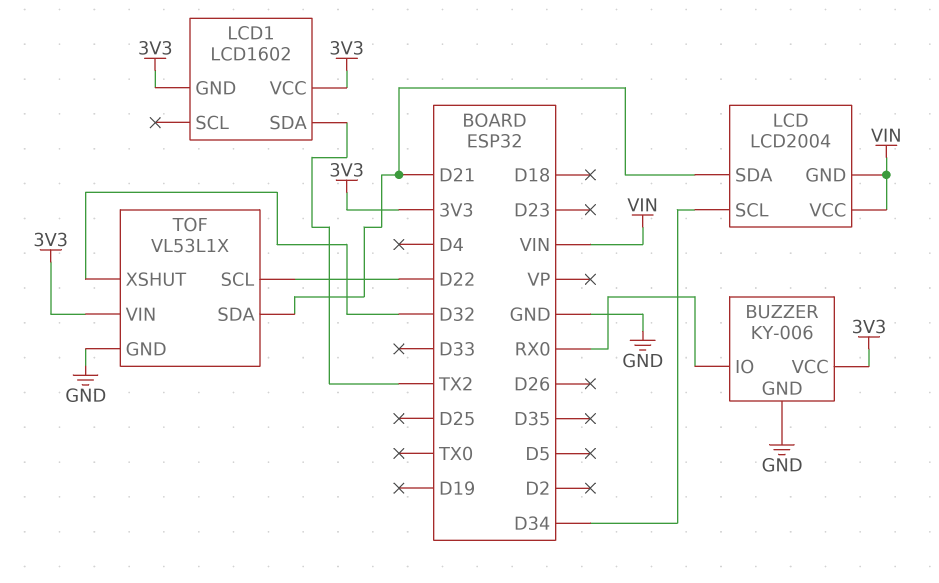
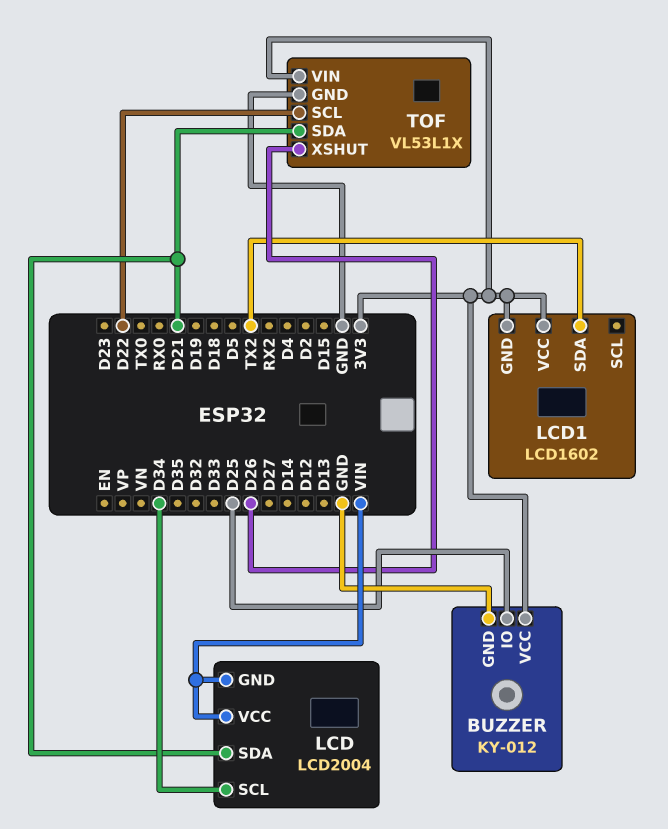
BUZZER: KY-006 -> KY-012
BUZZER pin IO: RX0 -> D25
TOF pin XSHUT: D32 -> D26

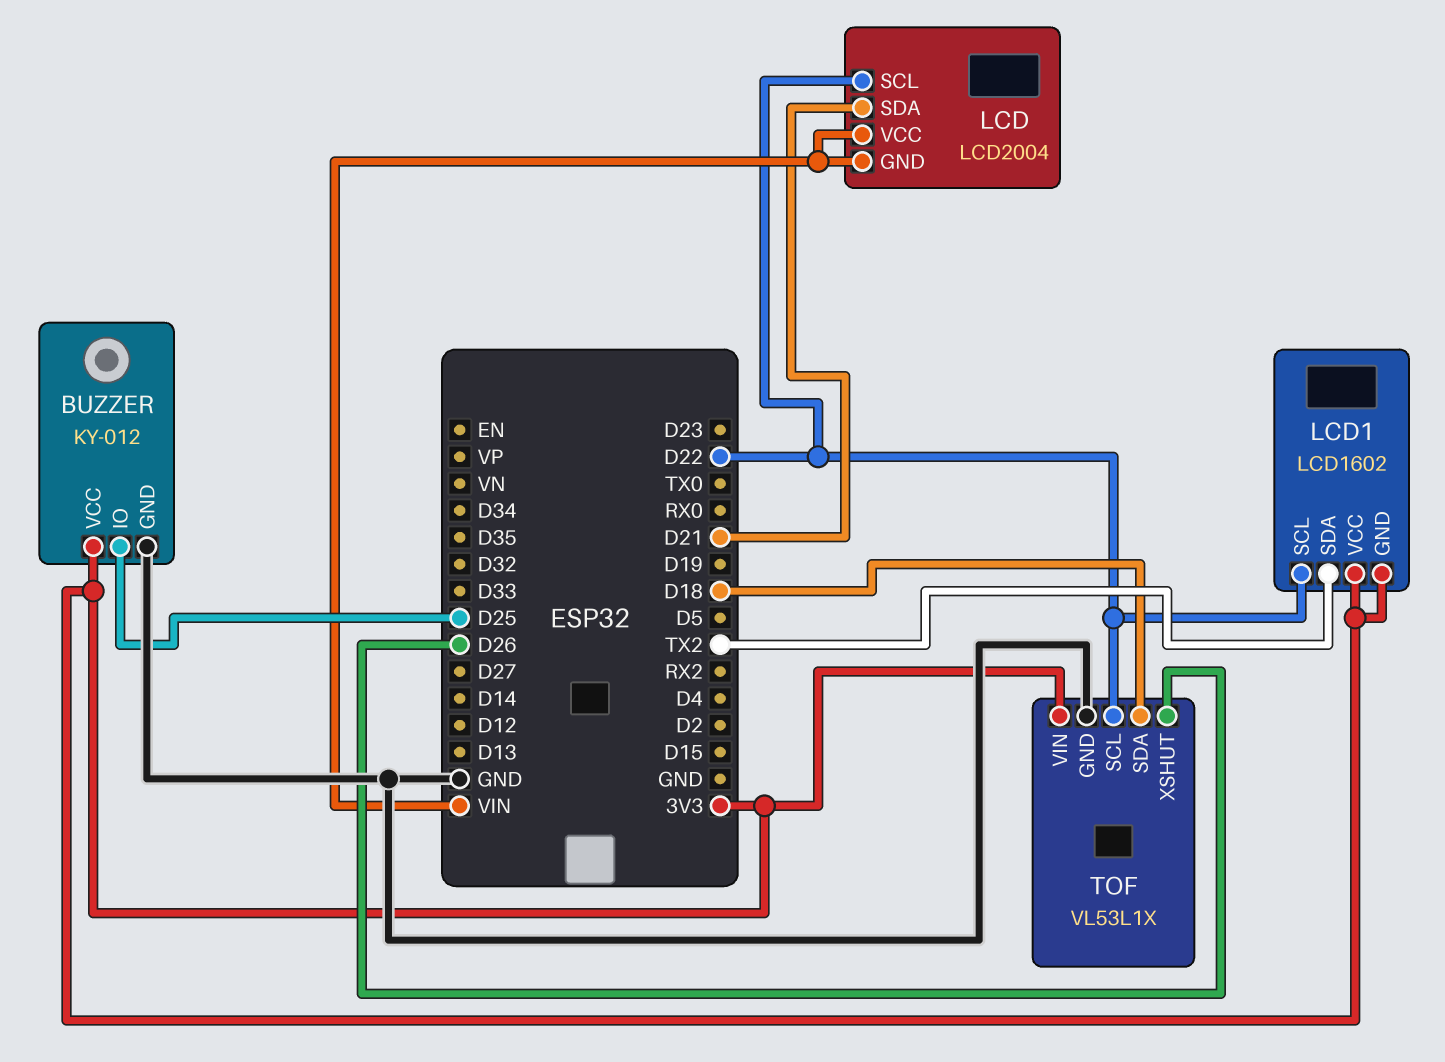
LCD pin SCL: D34 -> D22
LCD1 pin SCL: none -> D22
TOF pin SDA: D21 -> D18

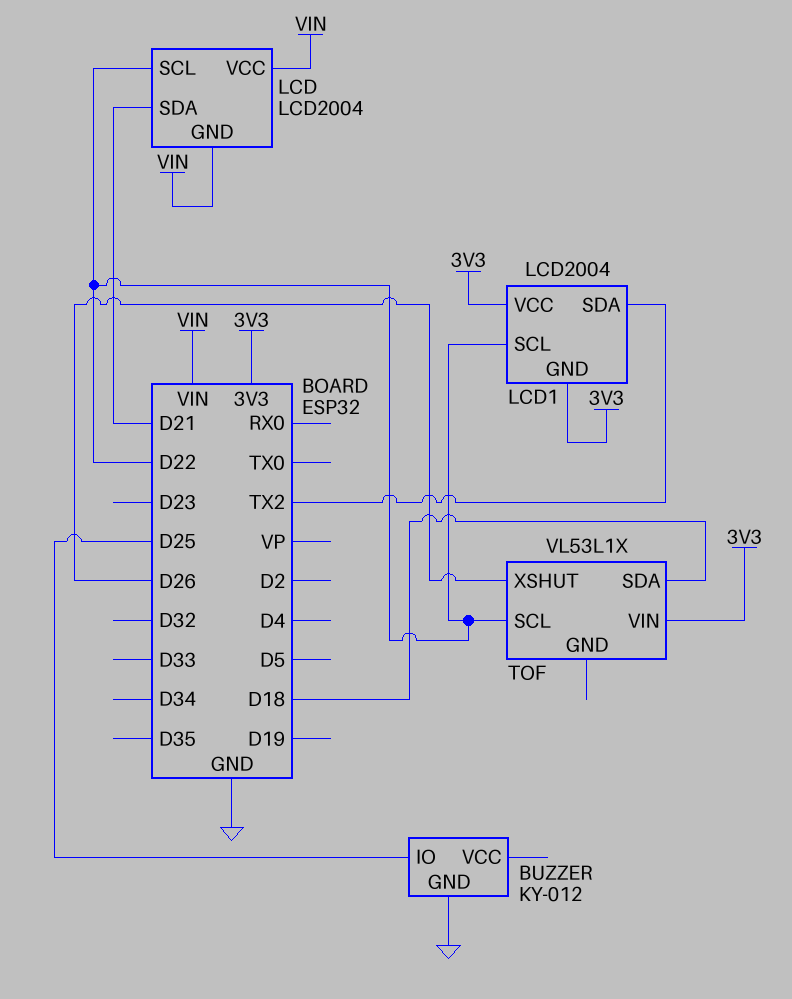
BUZZER pin VCC: 3V3 -> none
LCD1: LCD1602 -> LCD2004
TOF pin GND: GND -> none

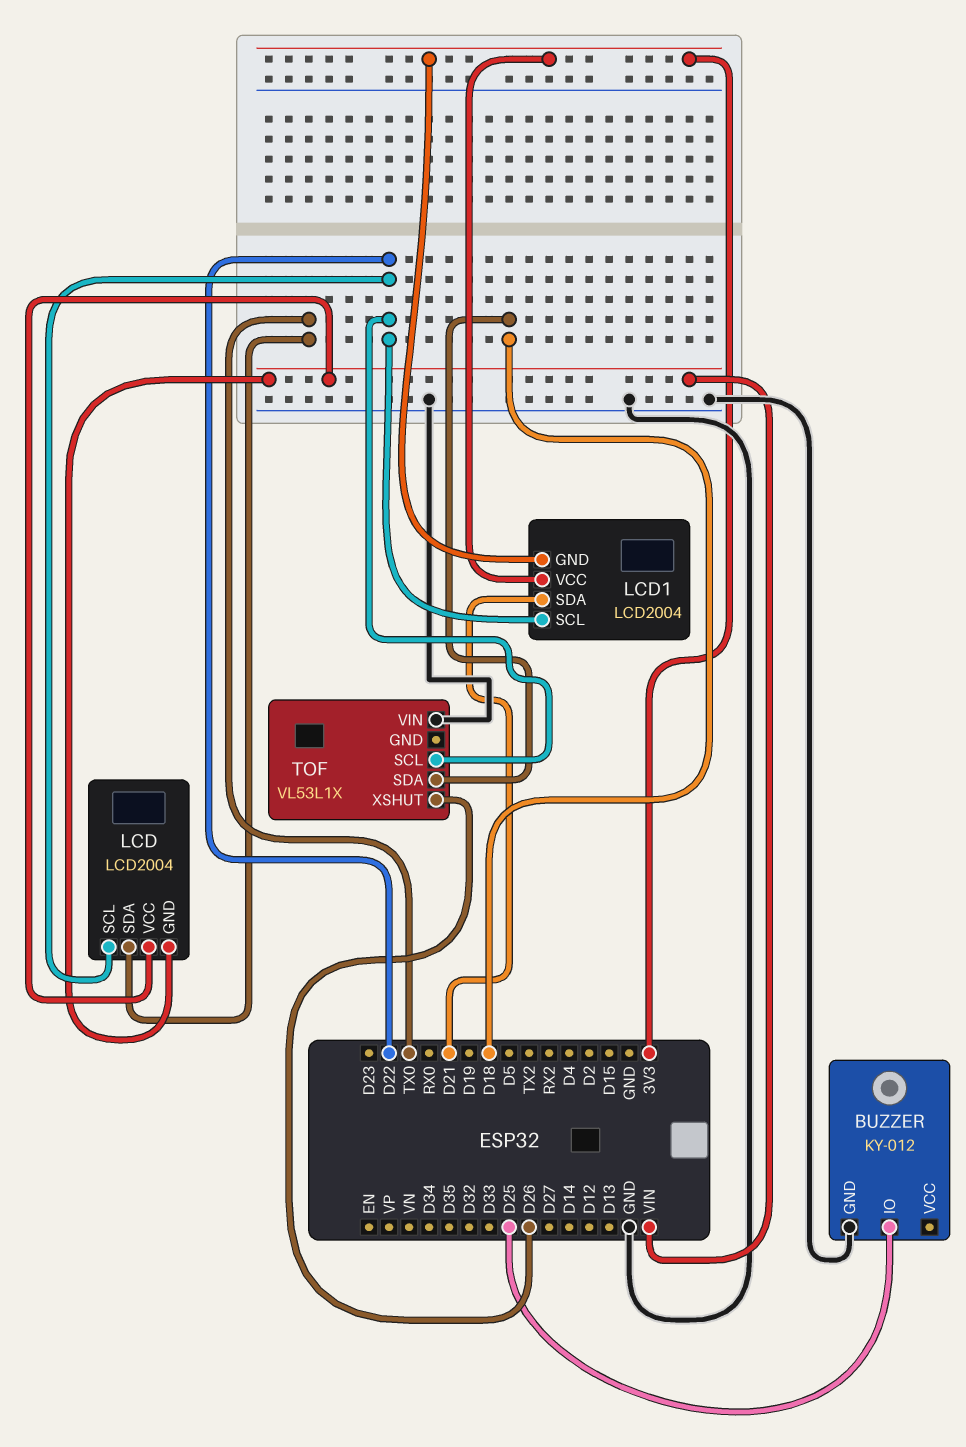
LCD pin SDA: D21 -> TX0
LCD1 pin SDA: TX2 -> D21
TOF pin VIN: 3V3 -> GND

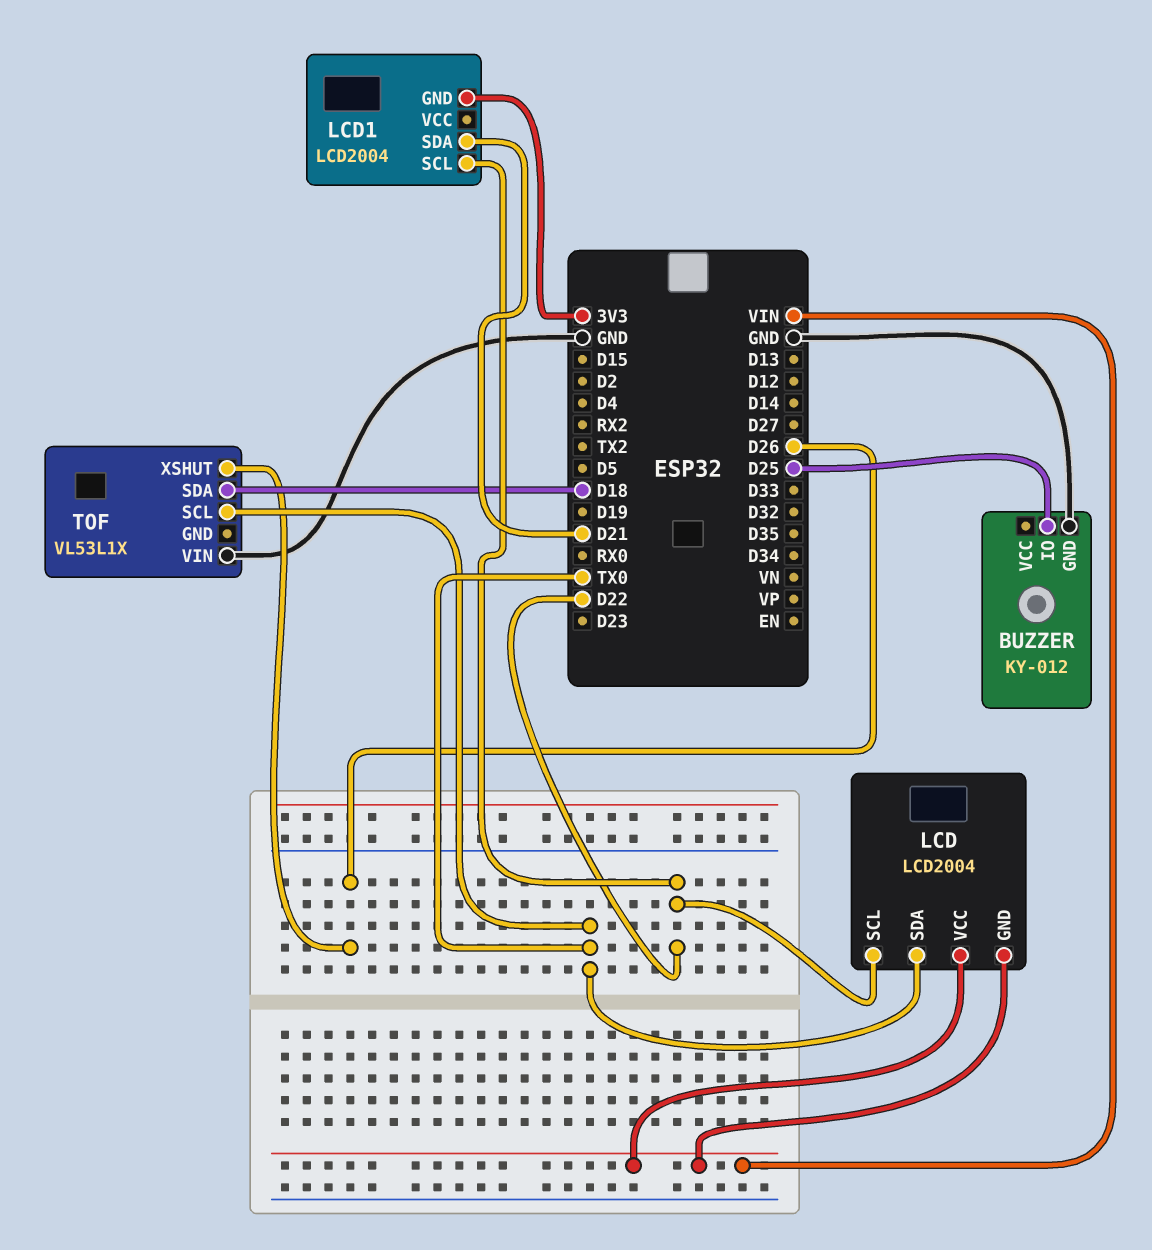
LCD1 pin VCC: 3V3 -> none
TOF pin SCL: D22 -> TX0

